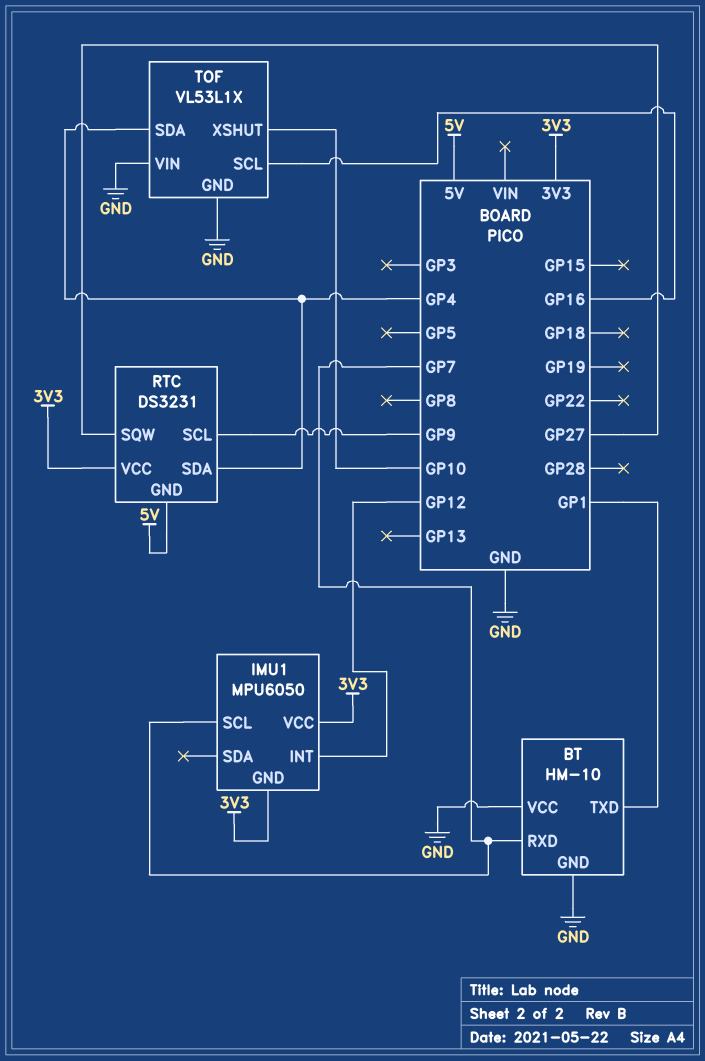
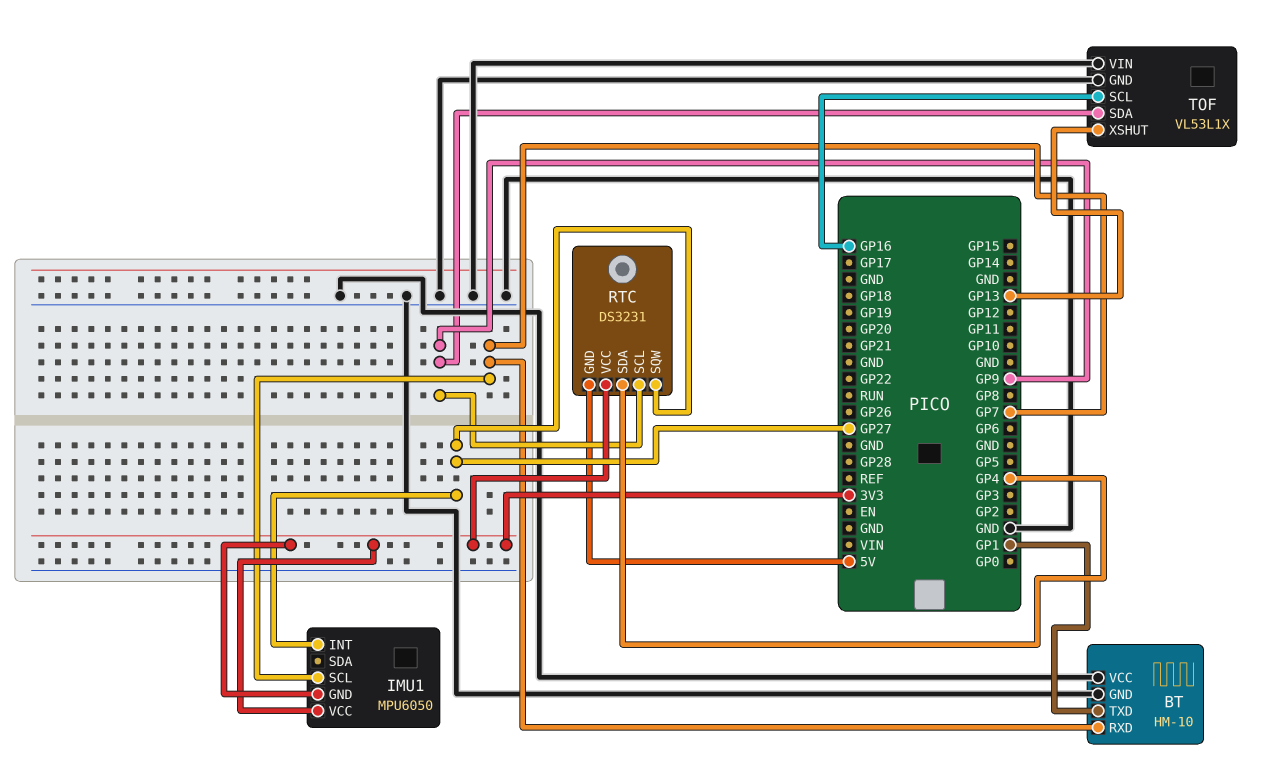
IMU1 pin INT: GP12 -> GP27
TOF pin SDA: GP4 -> GP9
TOF pin XSHUT: GP10 -> GP13

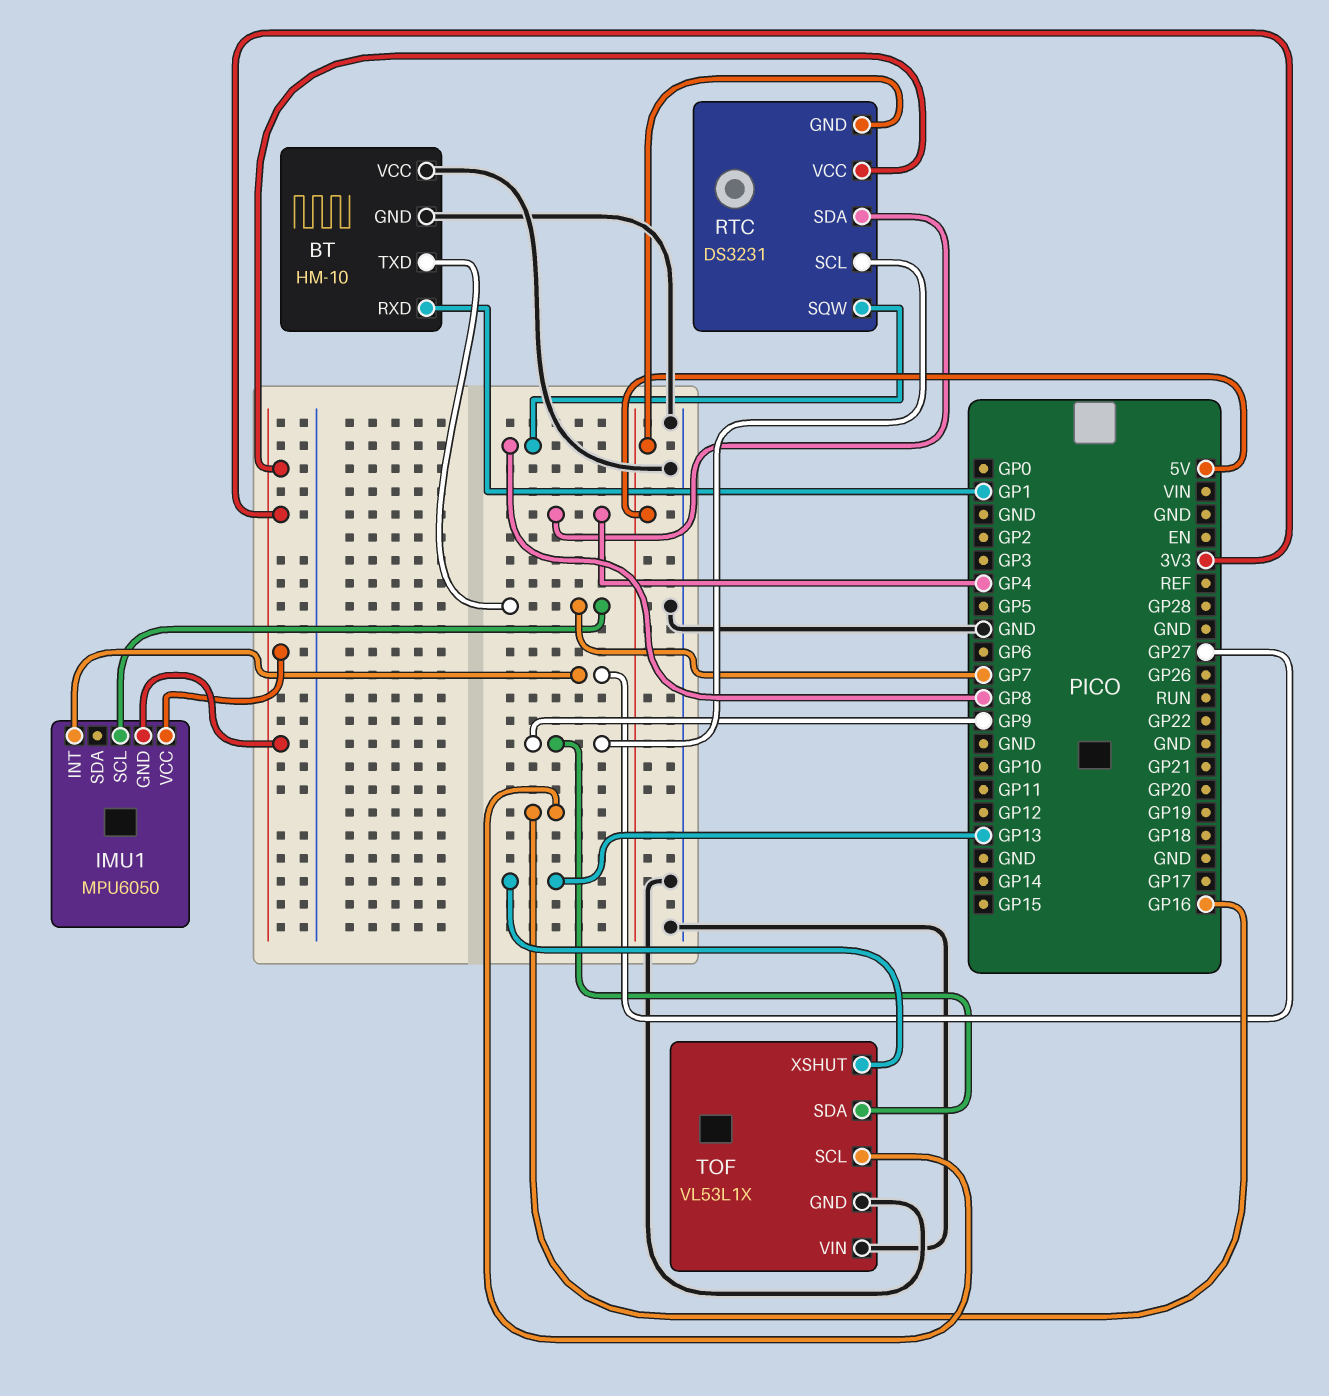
BT pin RXD: GP7 -> GP1
BT pin TXD: GP1 -> GP7
RTC pin SQW: GP27 -> GP8

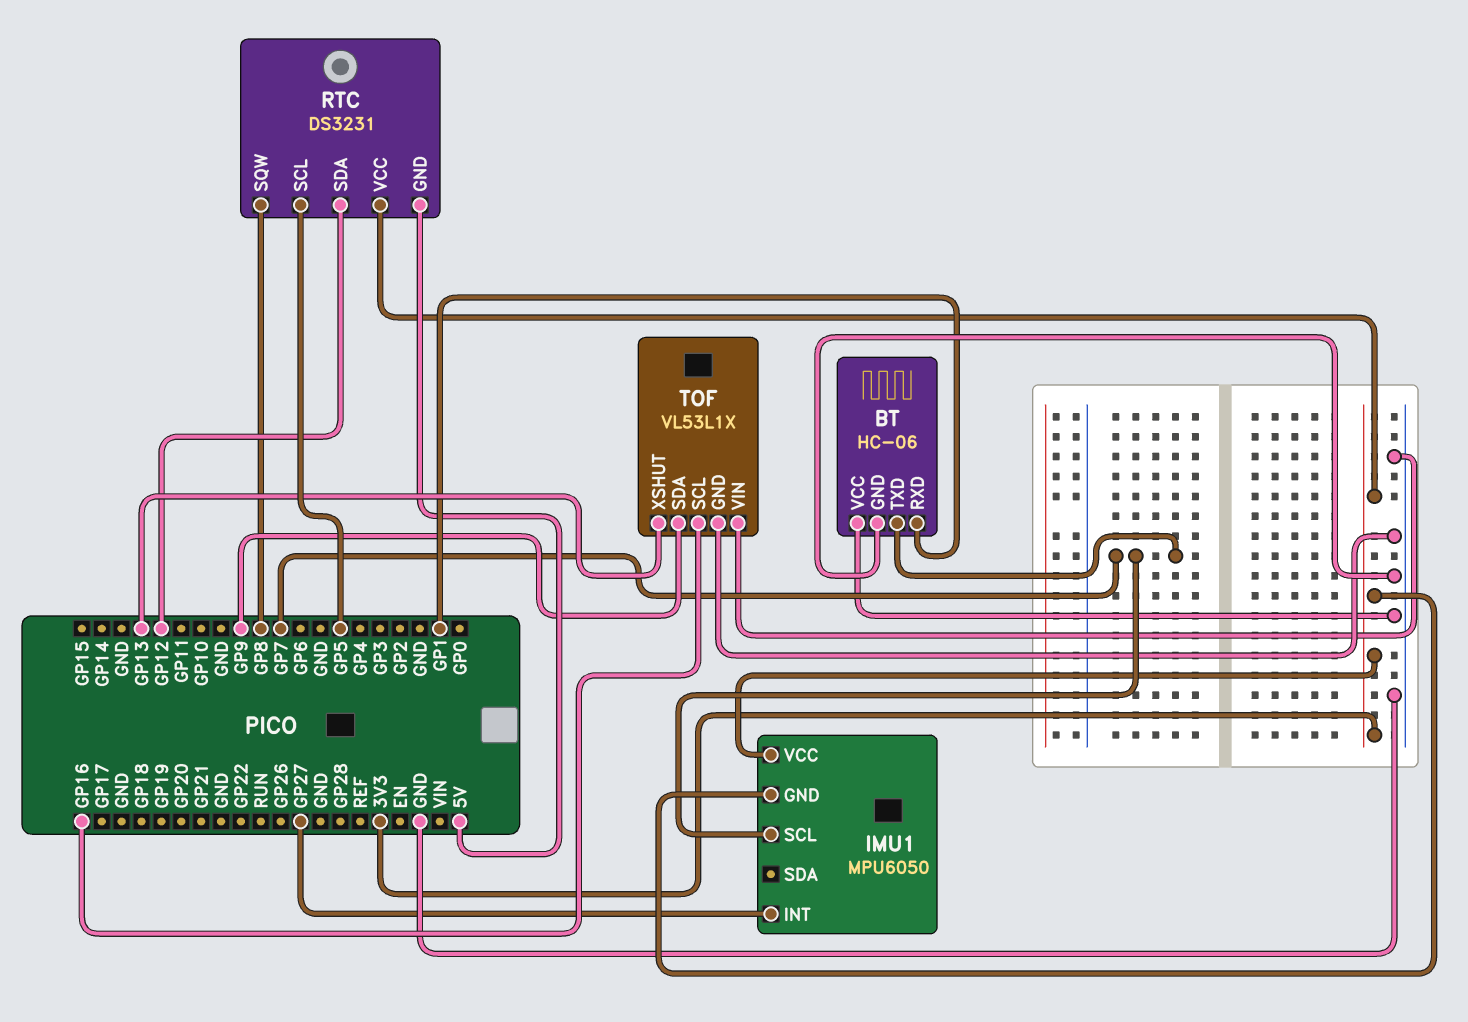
BT: HM-10 -> HC-06
RTC pin SCL: GP9 -> GP5
RTC pin SDA: GP4 -> GP12

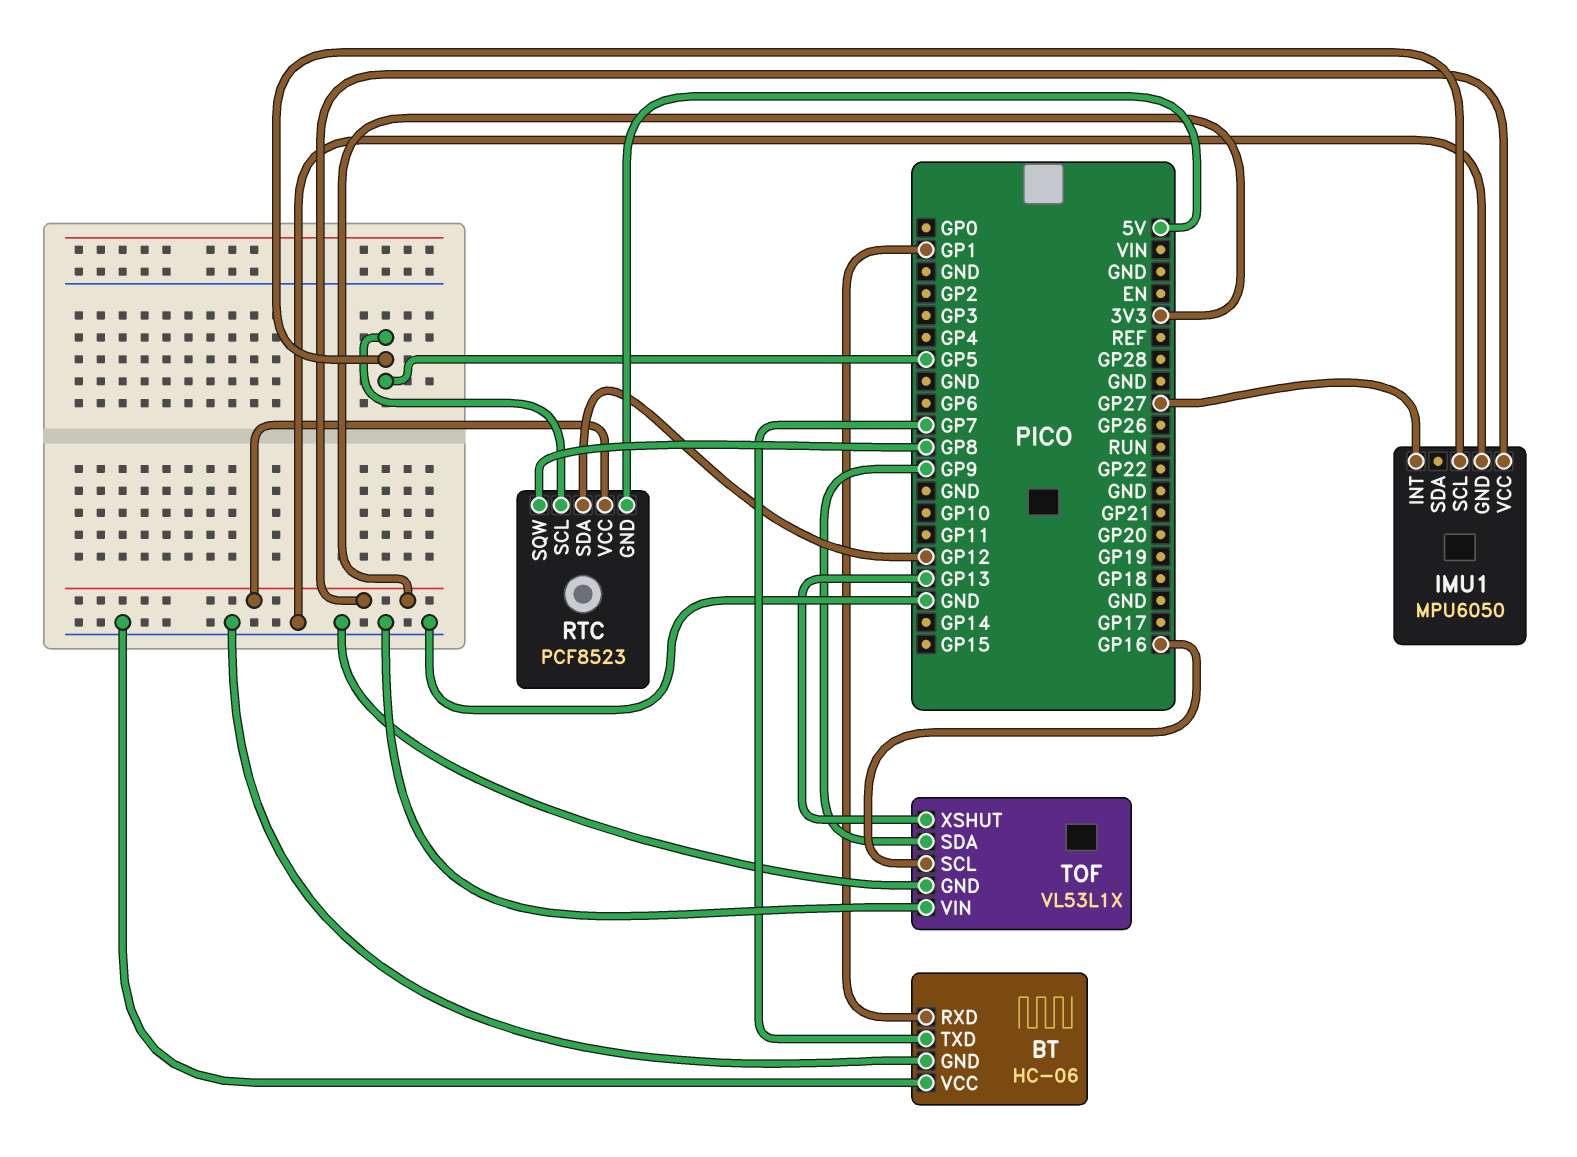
IMU1 pin GND: 3V3 -> GND
IMU1 pin SCL: GP7 -> GP5
RTC: DS3231 -> PCF8523

